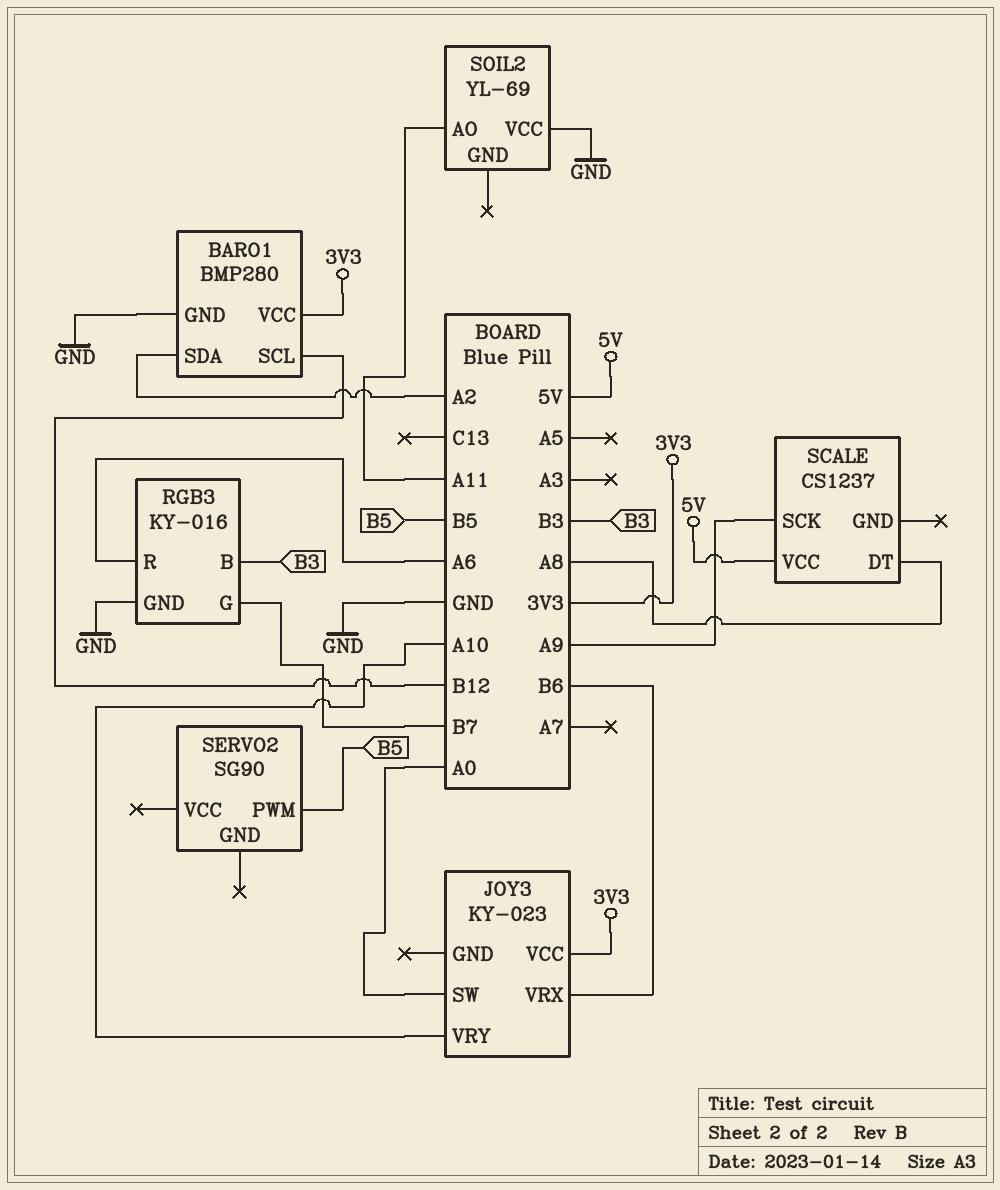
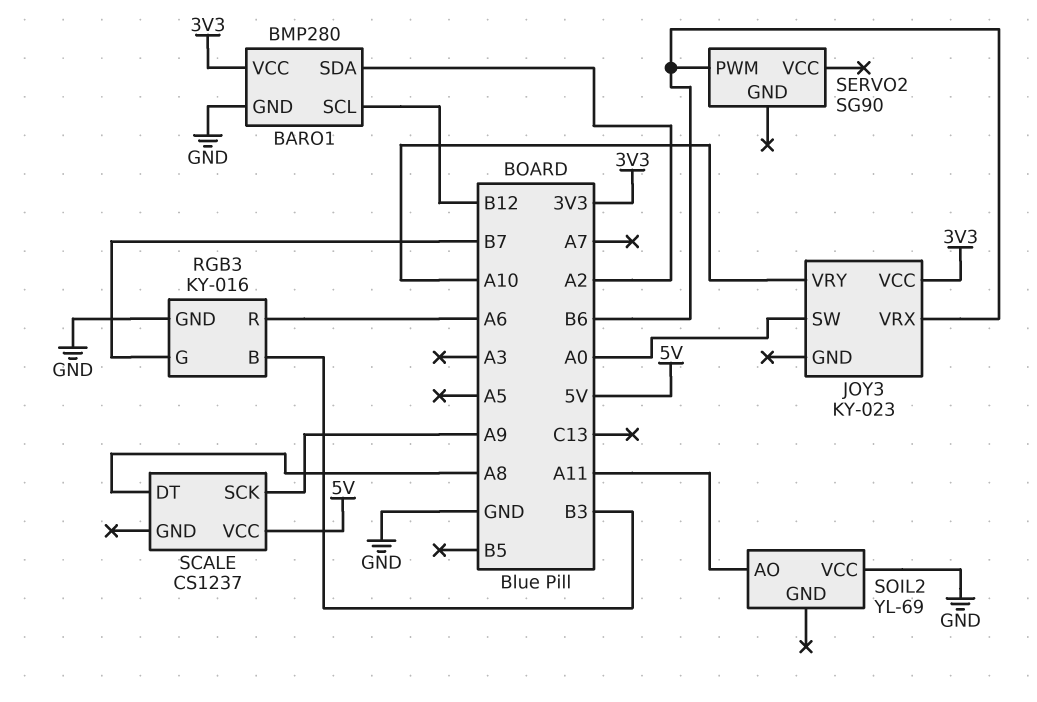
SERVO2 pin PWM: B5 -> B6

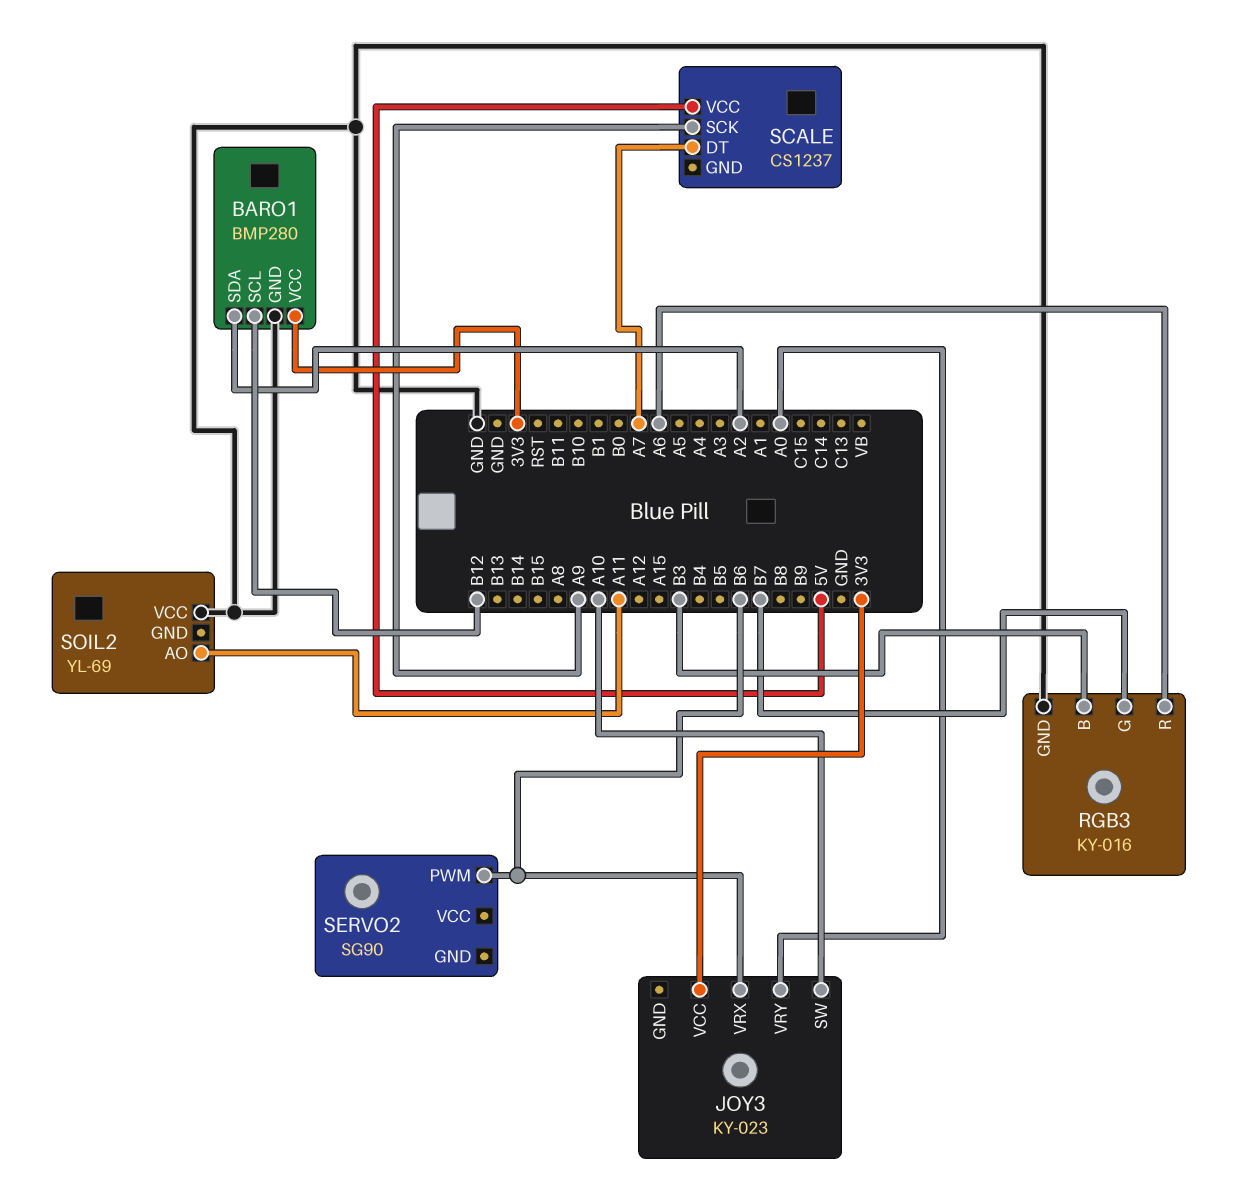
JOY3 pin SW: A0 -> A10
JOY3 pin VRY: A10 -> A0
SCALE pin DT: A8 -> A7

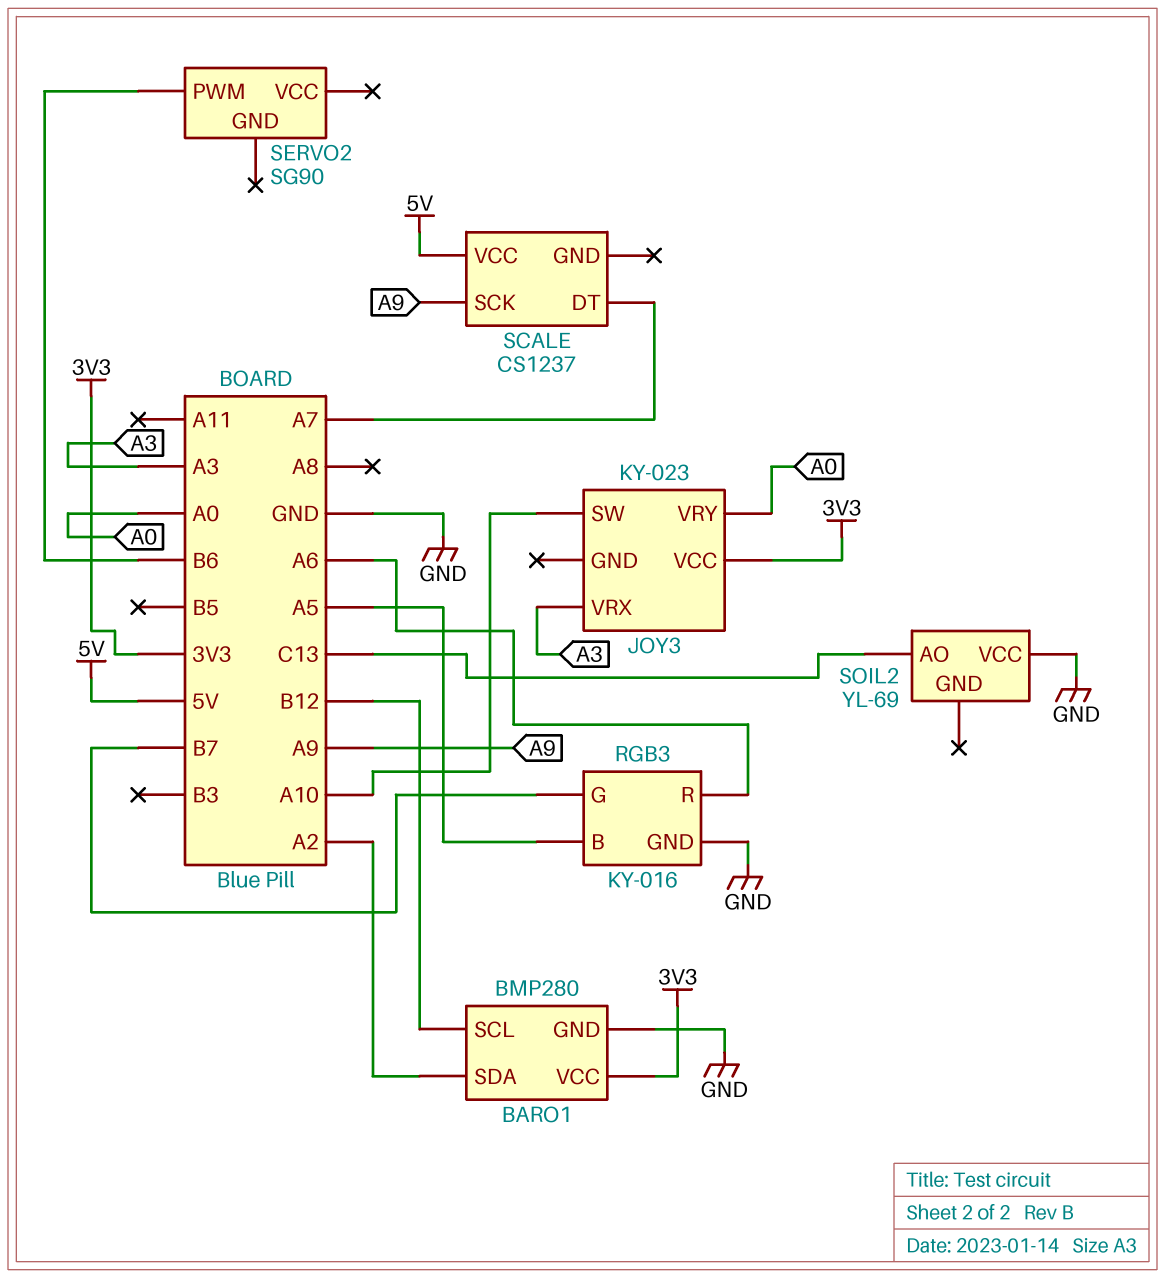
JOY3 pin VRX: B6 -> A3
RGB3 pin B: B3 -> A5
SOIL2 pin AO: A11 -> C13

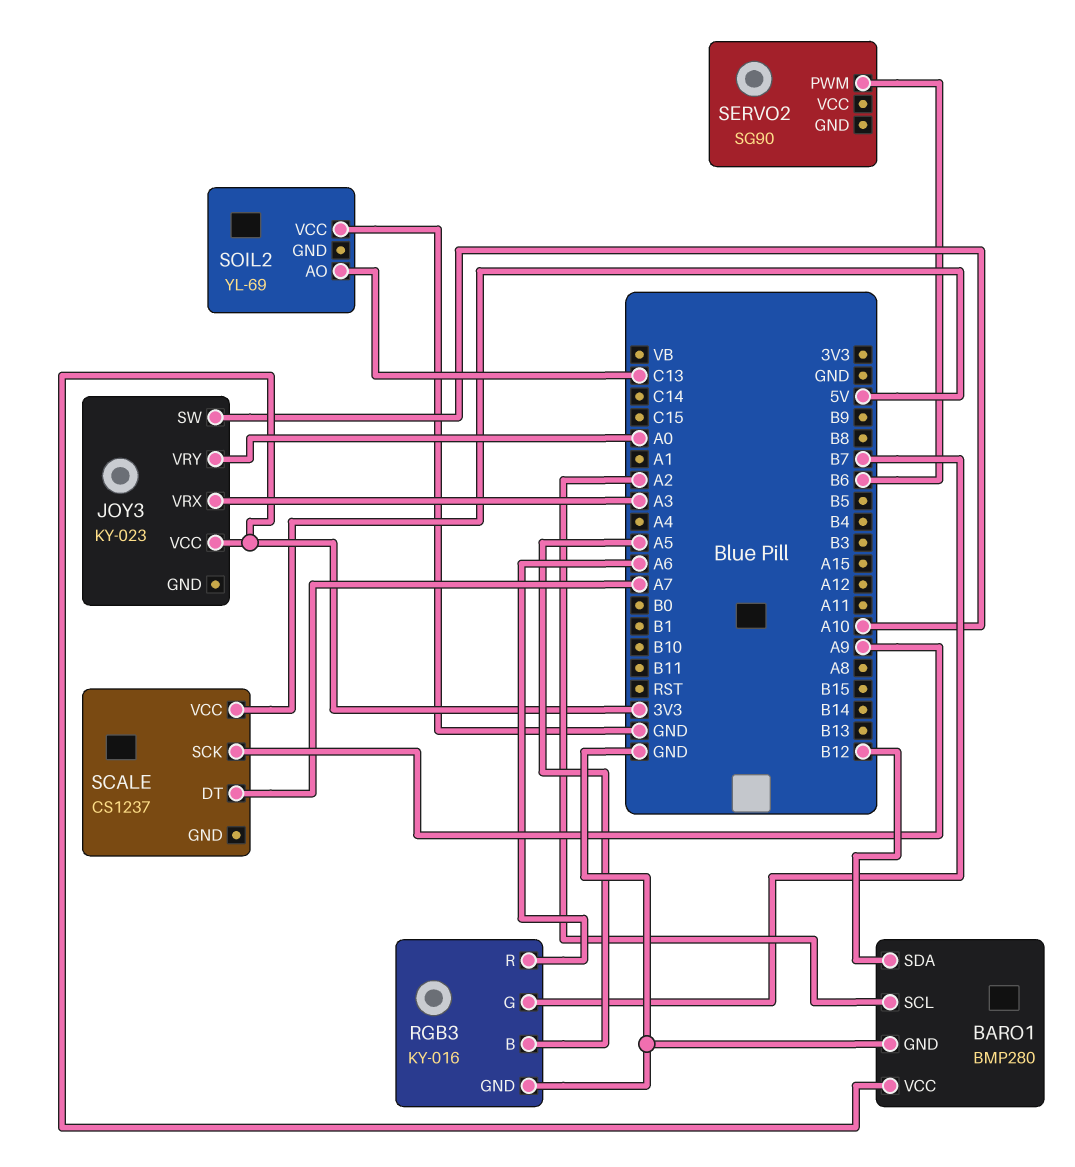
BARO1 pin SCL: B12 -> A2
BARO1 pin SDA: A2 -> B12

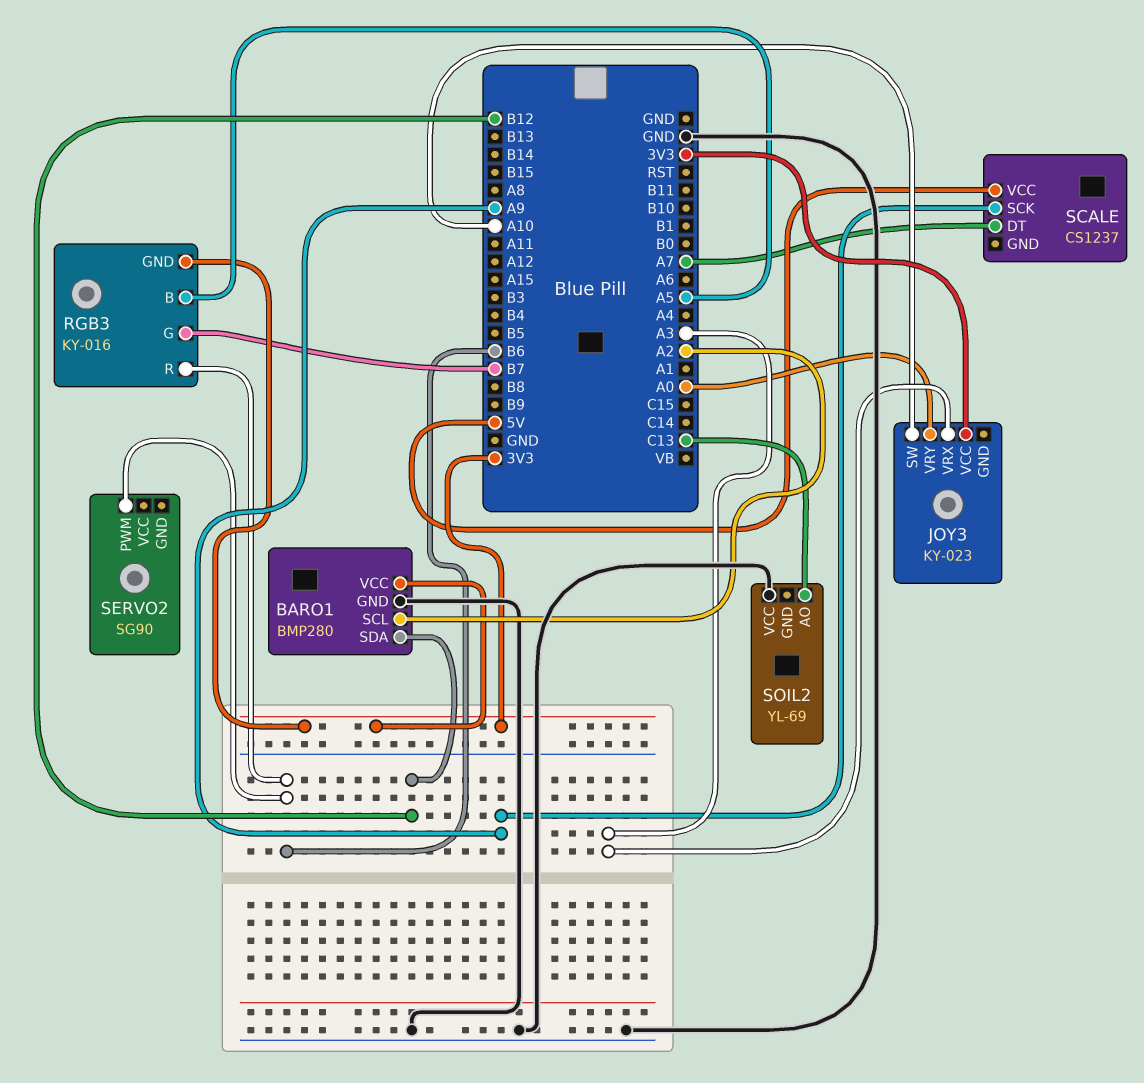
RGB3 pin GND: GND -> 3V3
RGB3 pin R: A6 -> B6

